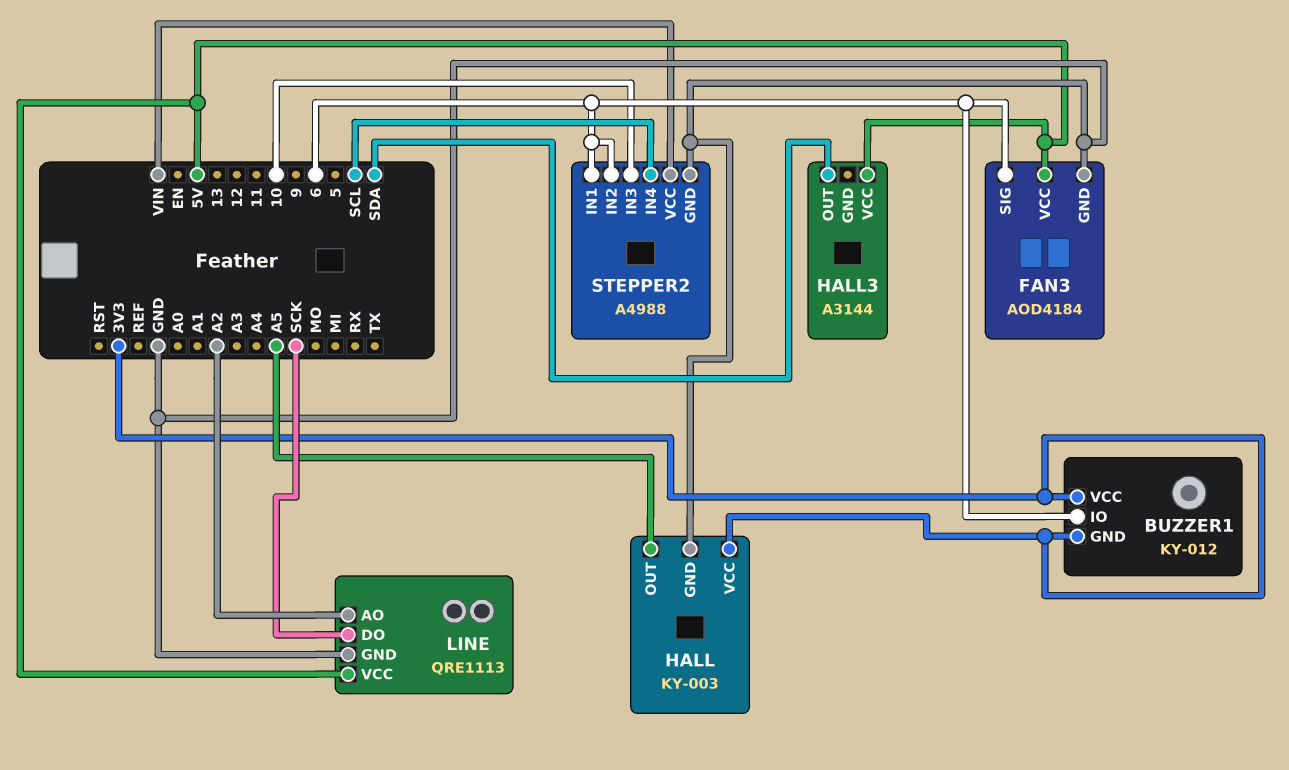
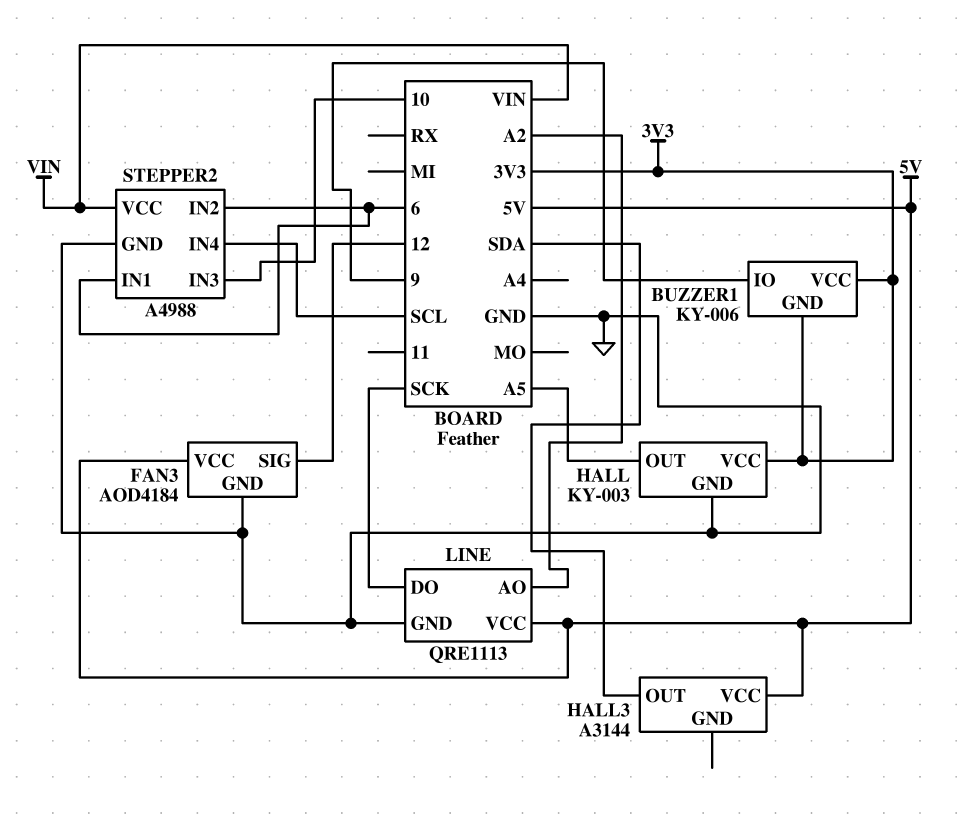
BUZZER1: KY-012 -> KY-006
BUZZER1 pin IO: 6 -> 9
FAN3 pin SIG: 6 -> 12

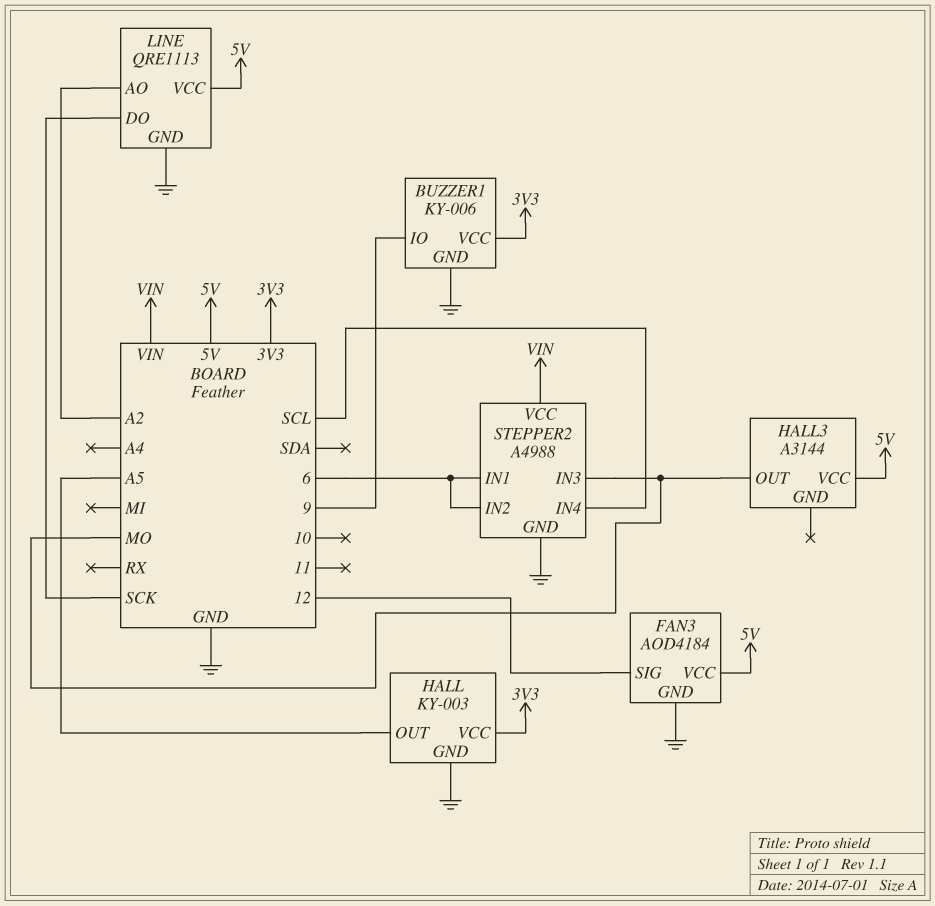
BUZZER1 pin GND: 3V3 -> GND
HALL3 pin OUT: SDA -> MO
STEPPER2 pin IN3: 10 -> MO

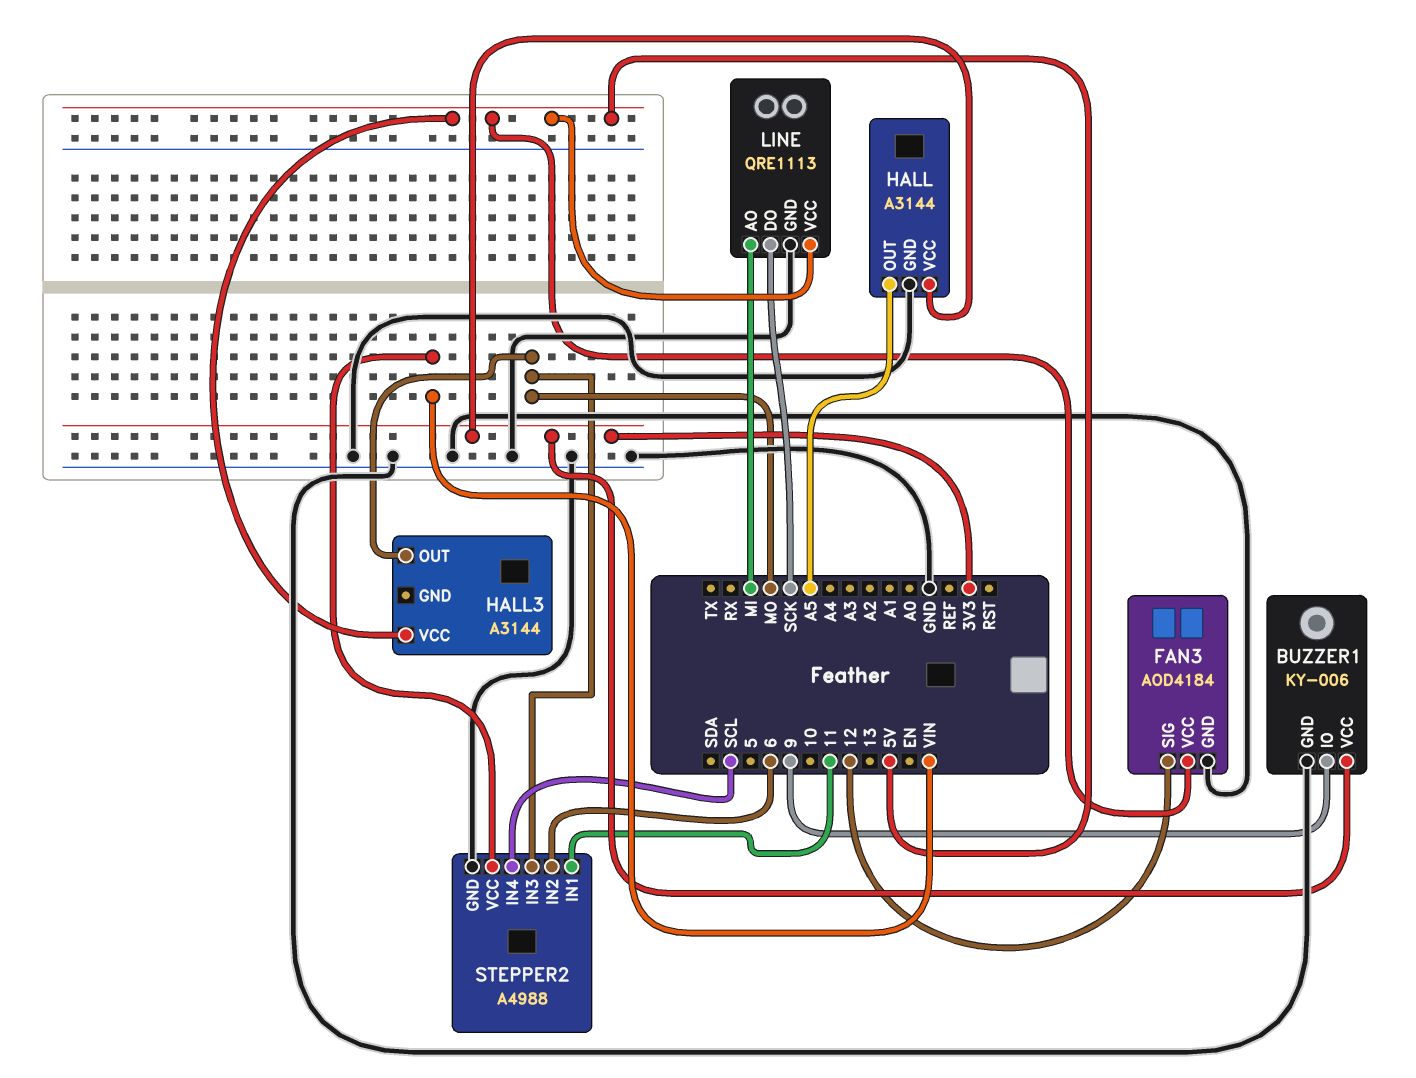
HALL: KY-003 -> A3144
LINE pin AO: A2 -> MI
STEPPER2 pin IN1: 6 -> 11

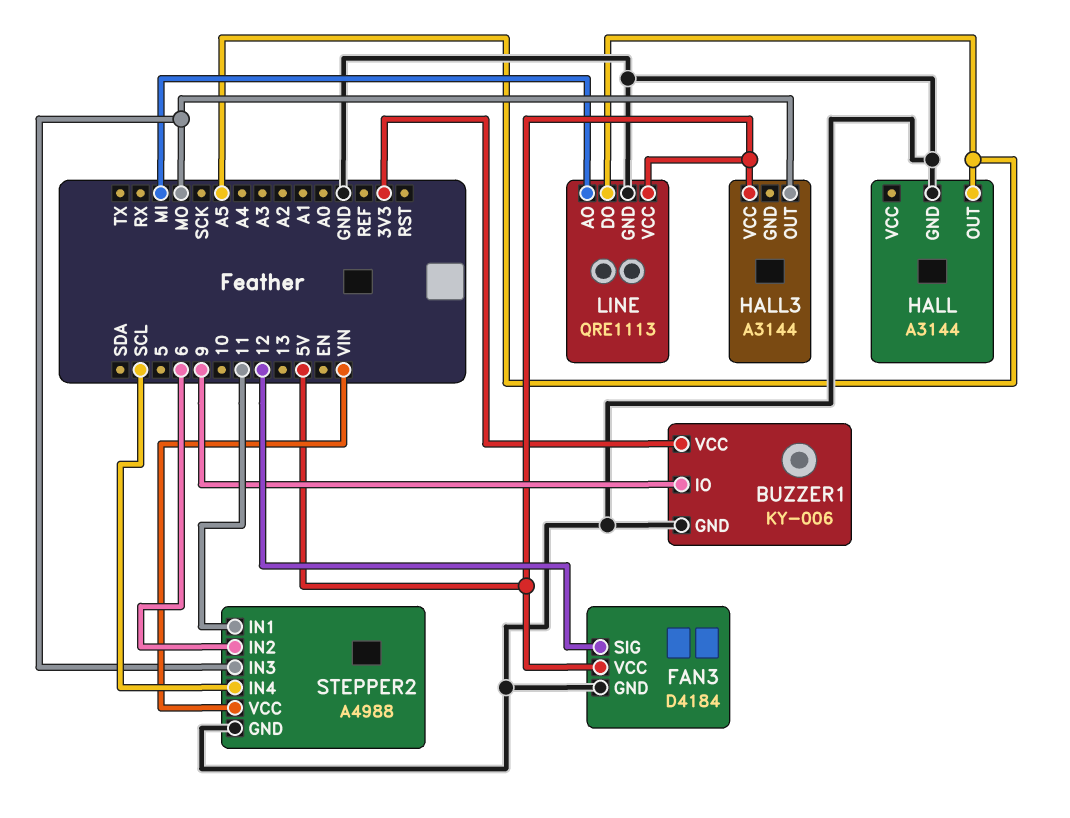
FAN3: AOD4184 -> D4184
HALL pin VCC: 3V3 -> none
LINE pin DO: SCK -> A5

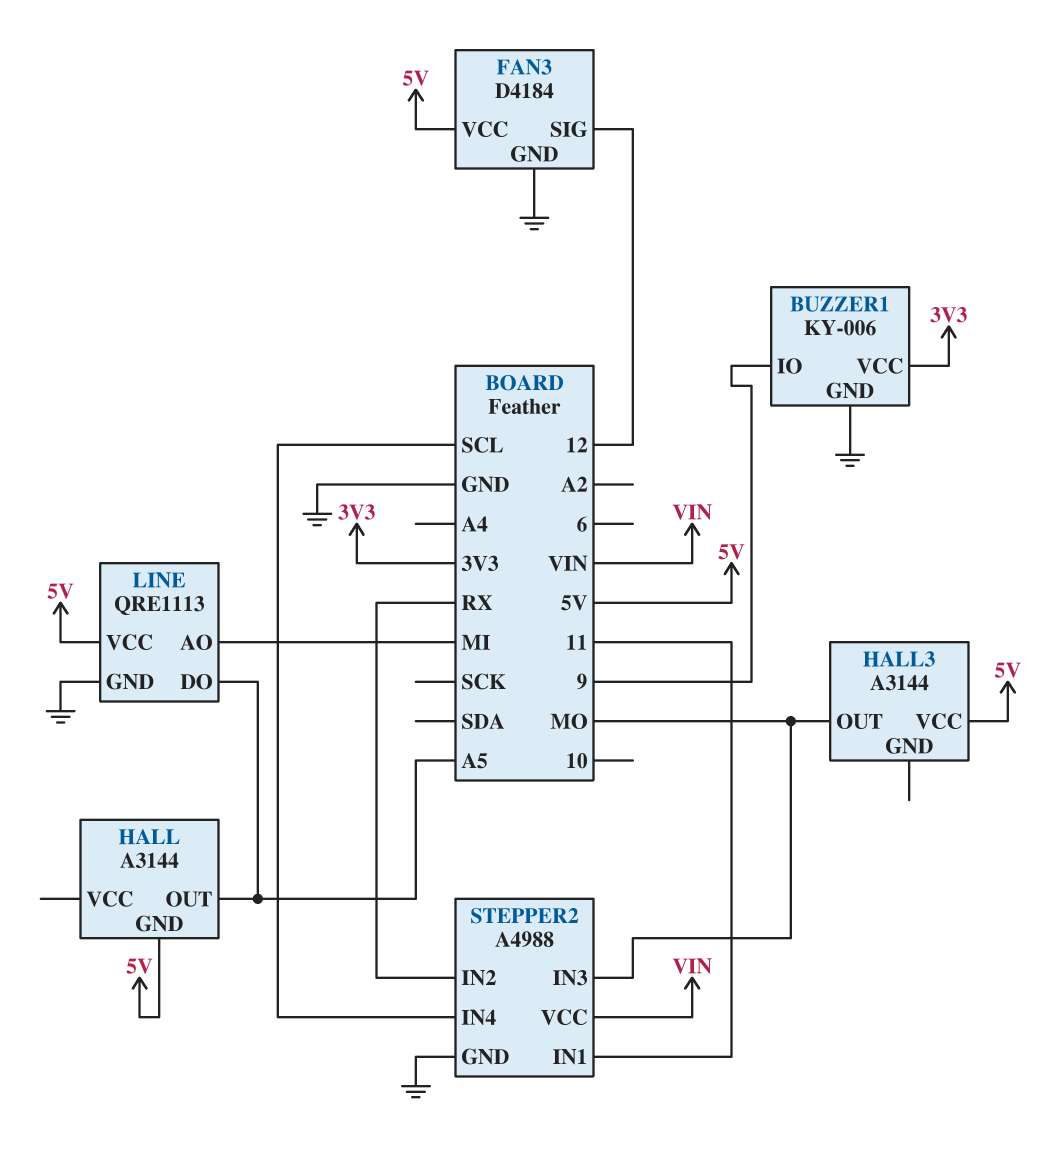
HALL pin GND: GND -> 5V
STEPPER2 pin IN2: 6 -> RX

